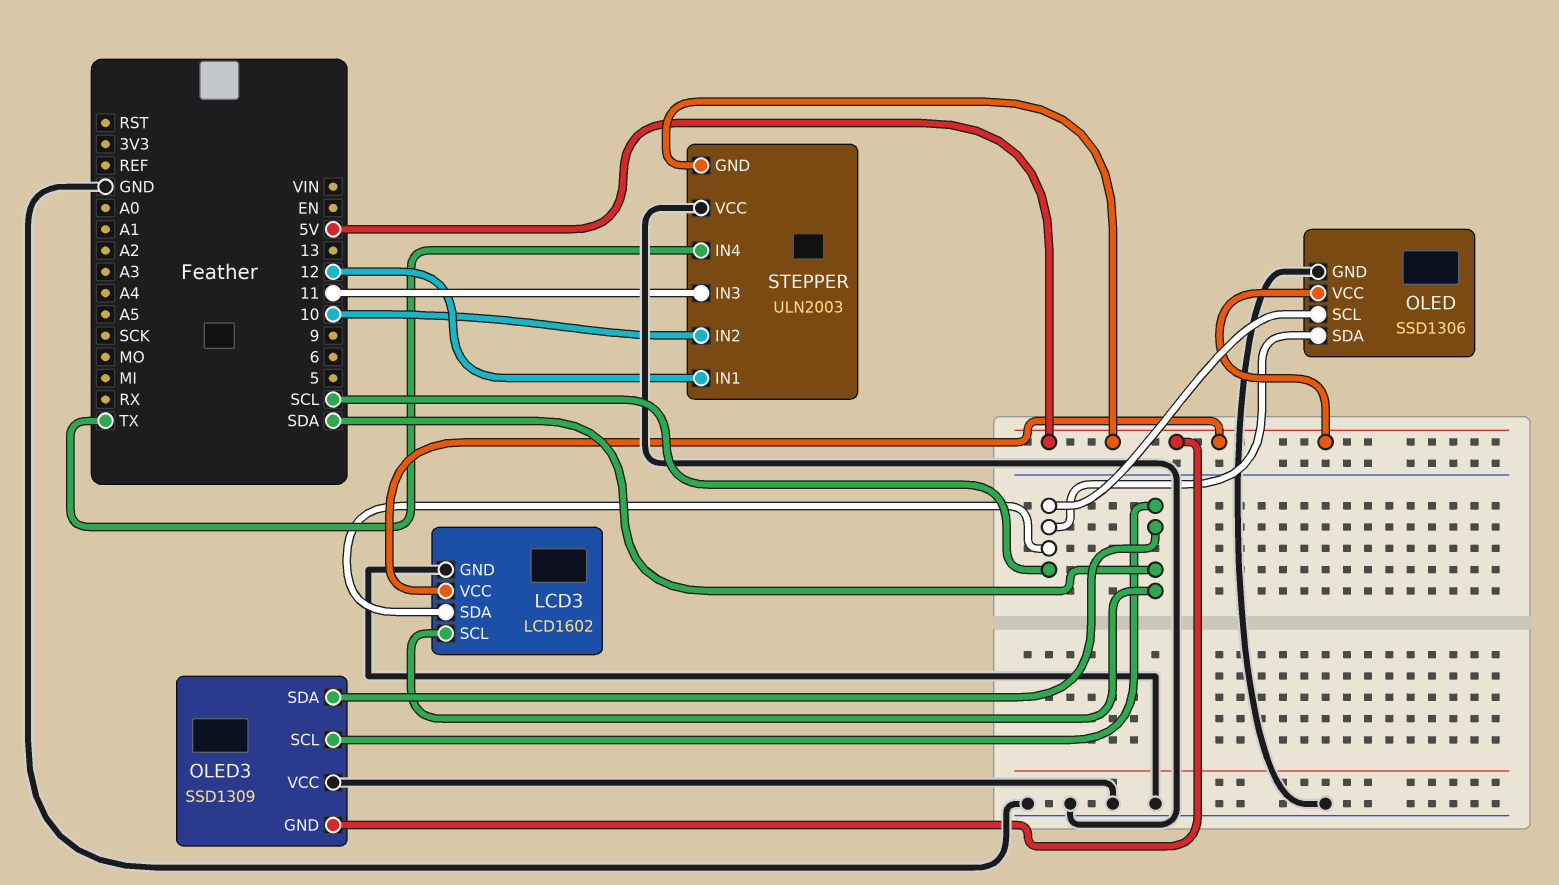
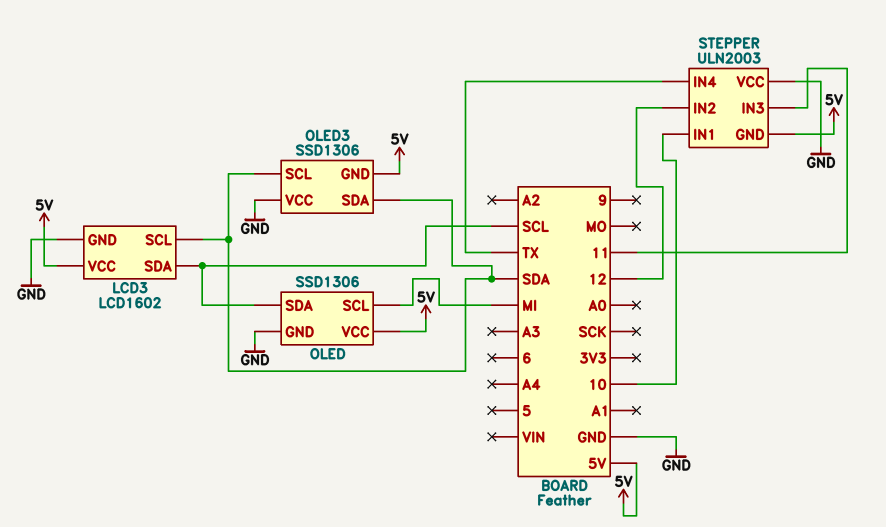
OLED pin SCL: SCL -> MI
OLED3: SSD1309 -> SSD1306
STEPPER pin IN1: 12 -> 10
STEPPER pin IN2: 10 -> 12

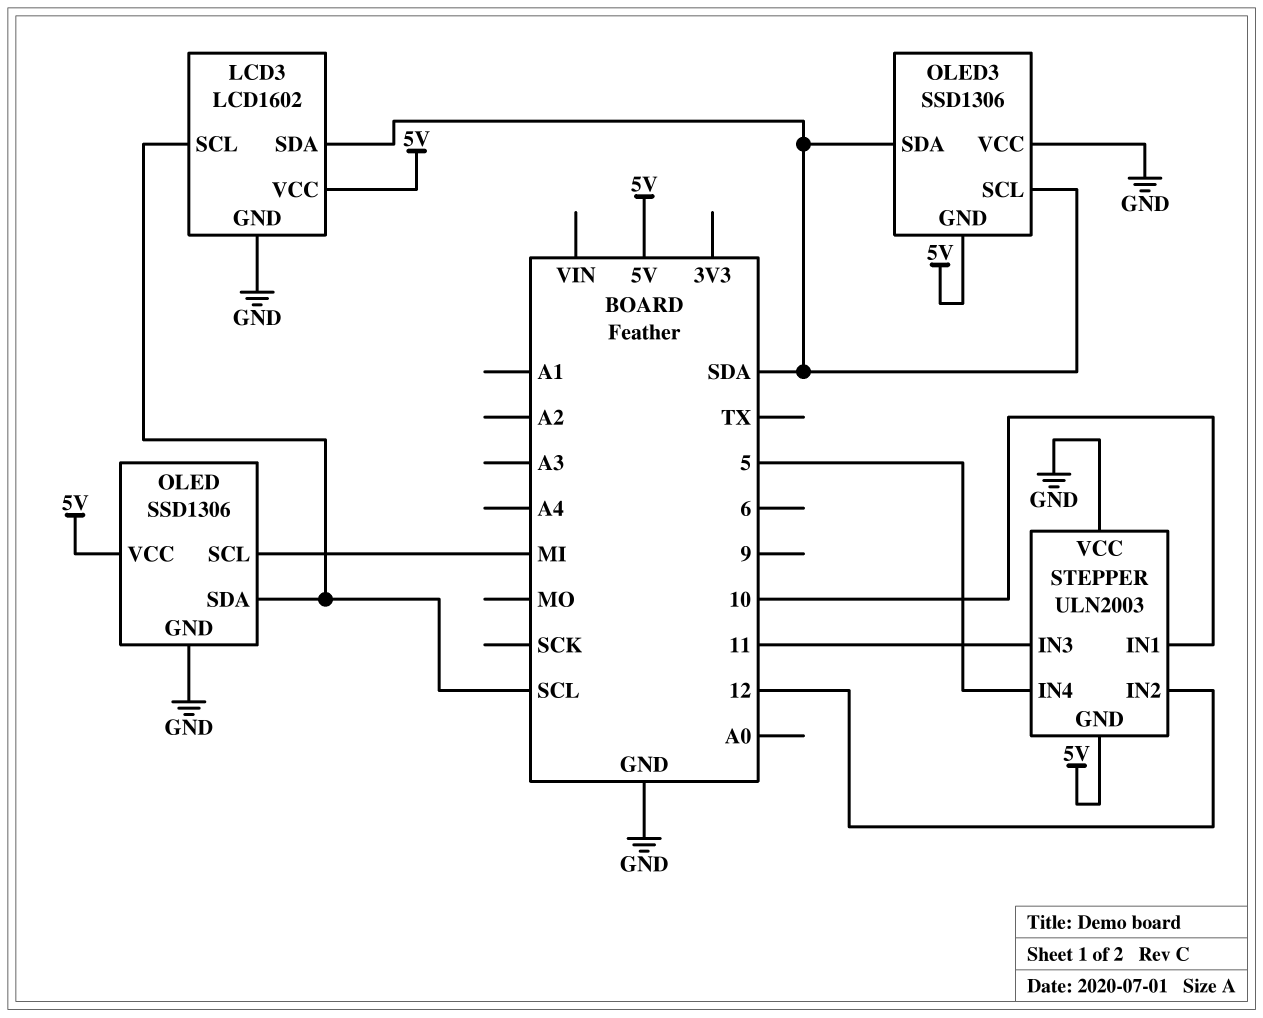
LCD3 pin SCL: SDA -> SCL
LCD3 pin SDA: SCL -> SDA
STEPPER pin IN4: TX -> 5

